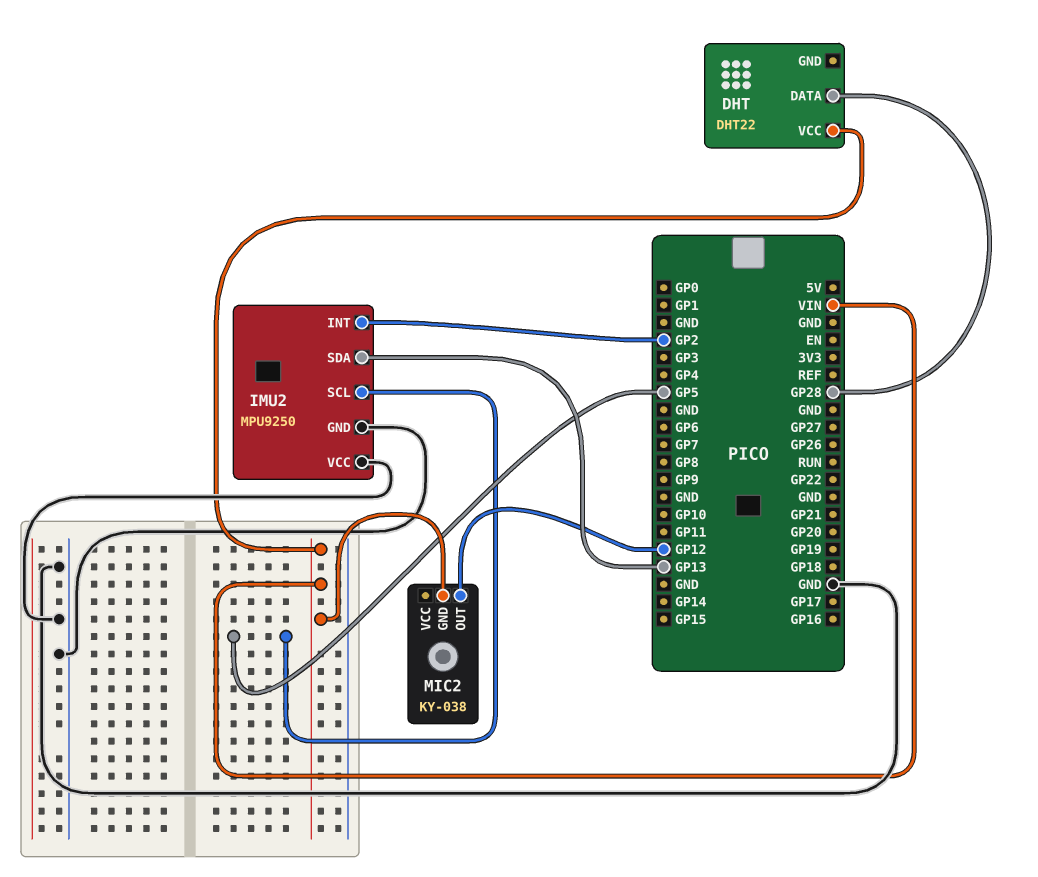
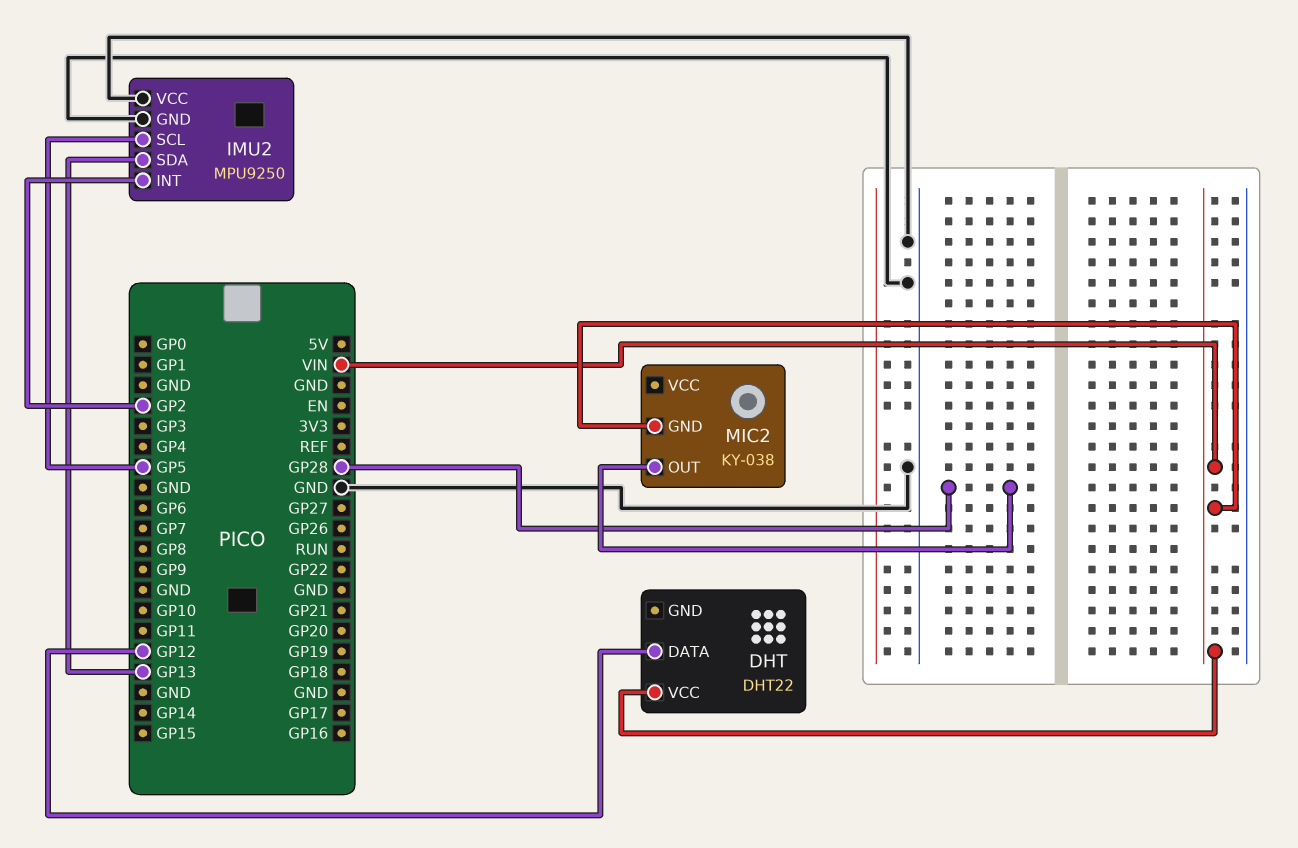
DHT pin DATA: GP28 -> GP12
MIC2 pin OUT: GP12 -> GP28

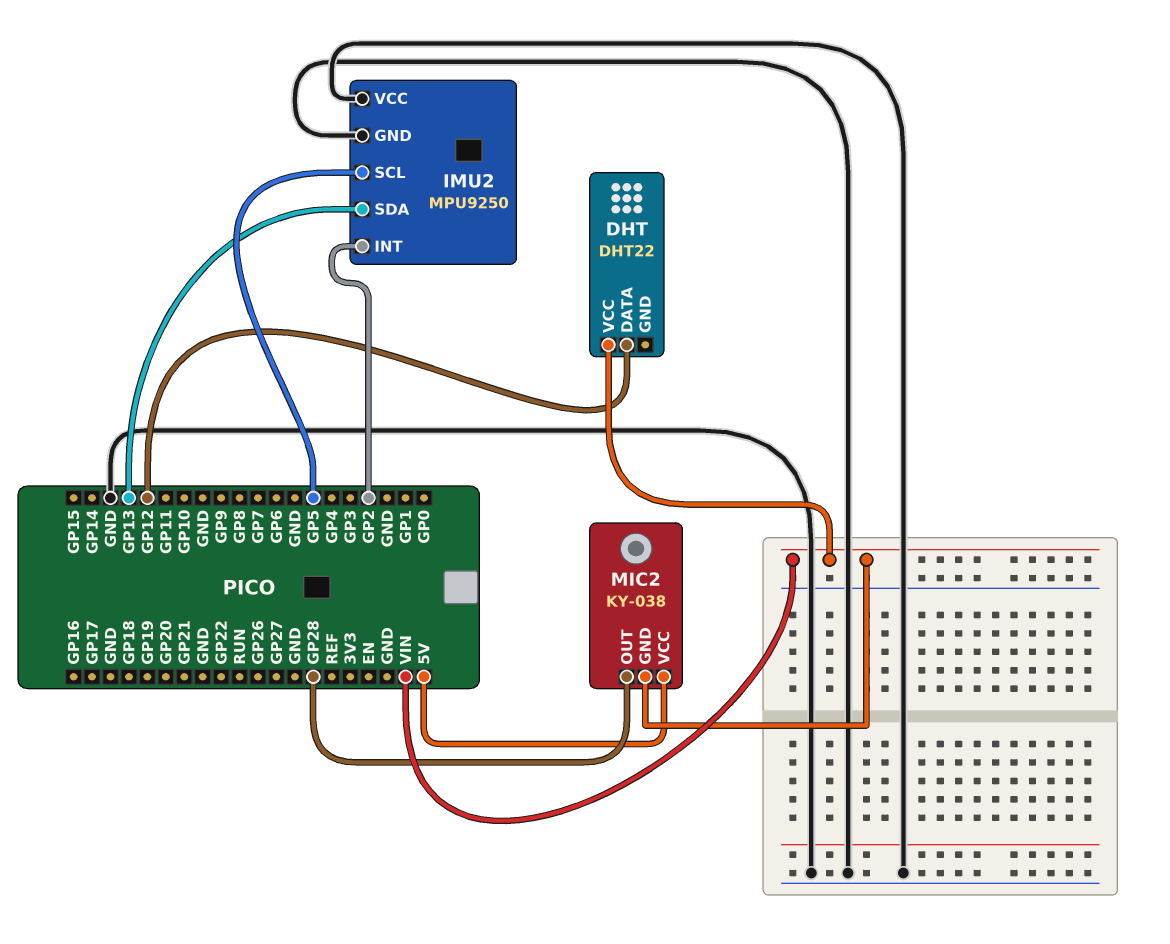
MIC2 pin VCC: none -> 5V

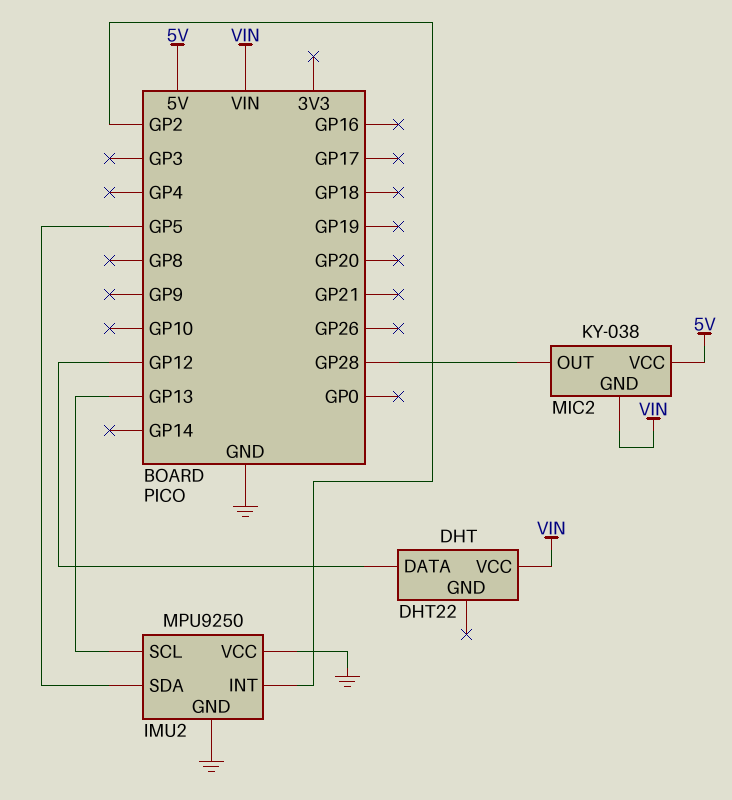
IMU2 pin SCL: GP5 -> GP13
IMU2 pin SDA: GP13 -> GP5

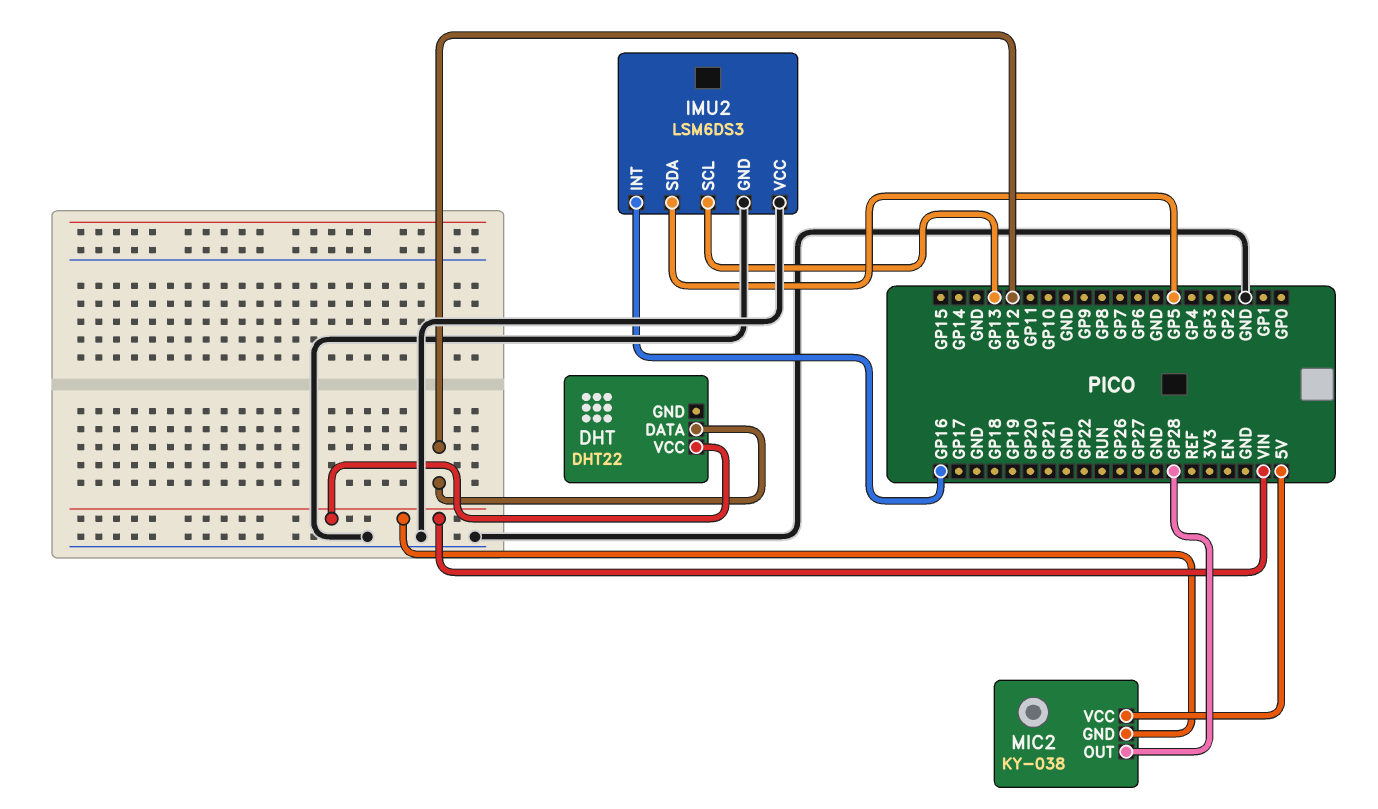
IMU2: MPU9250 -> LSM6DS3
IMU2 pin INT: GP2 -> GP16

